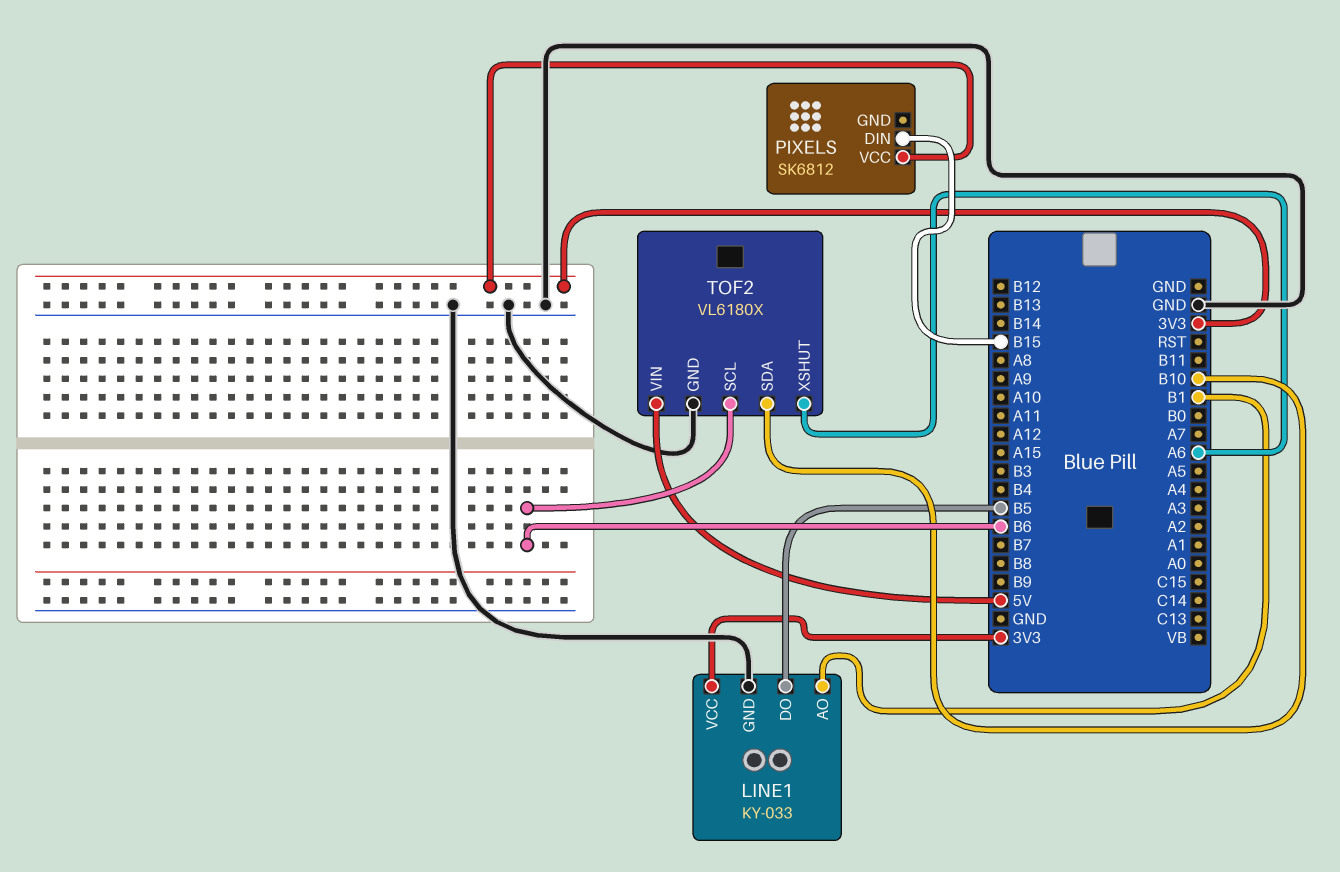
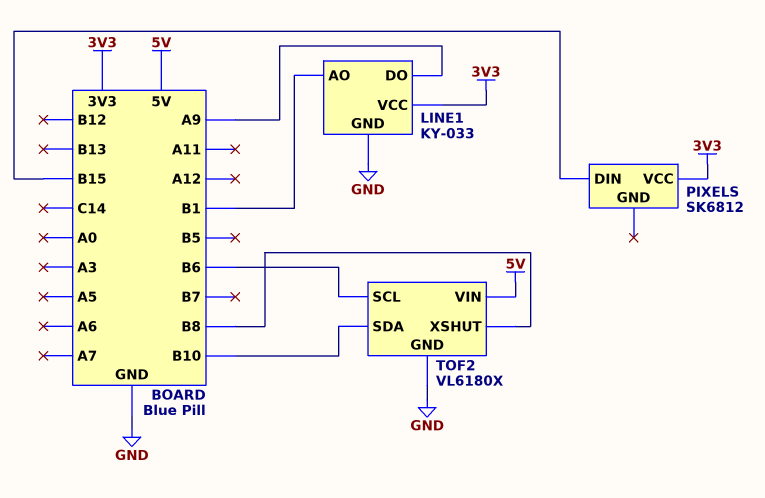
LINE1 pin DO: B5 -> A9
TOF2 pin XSHUT: A6 -> B8

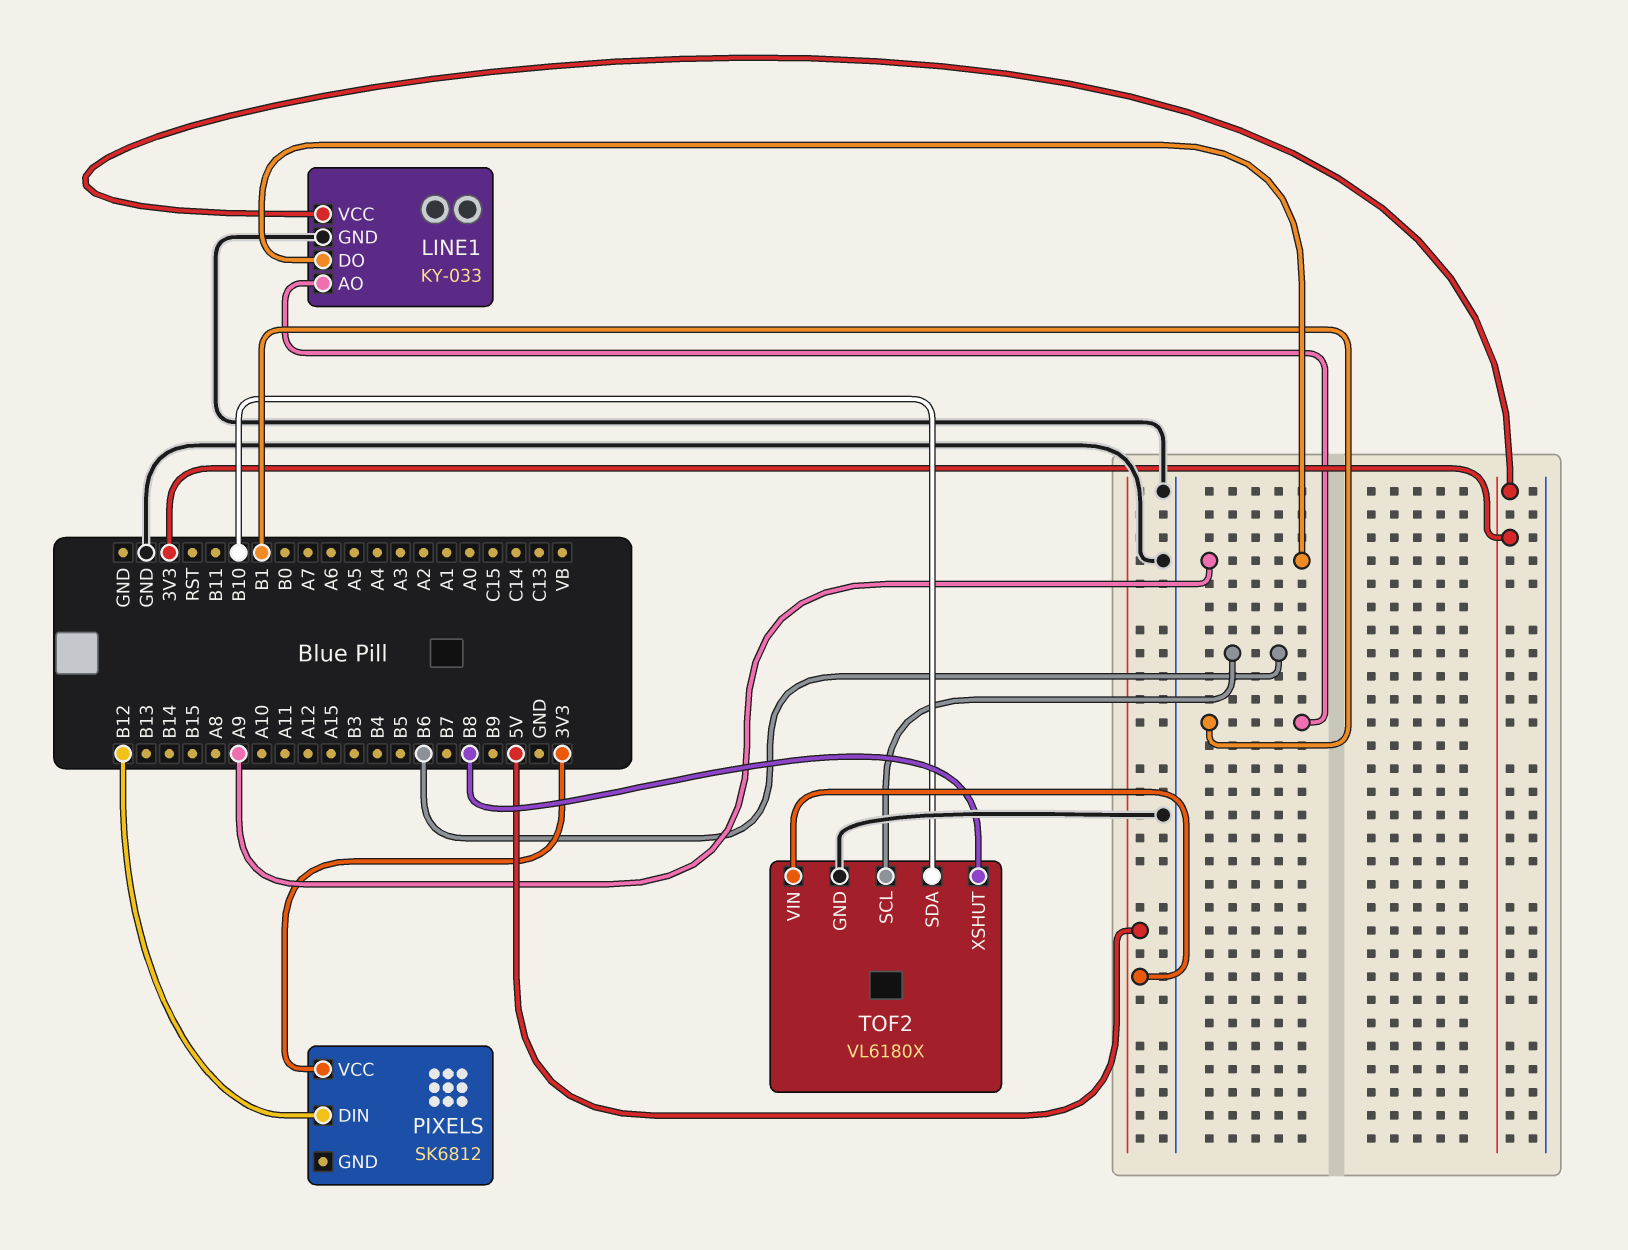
PIXELS pin DIN: B15 -> B12

